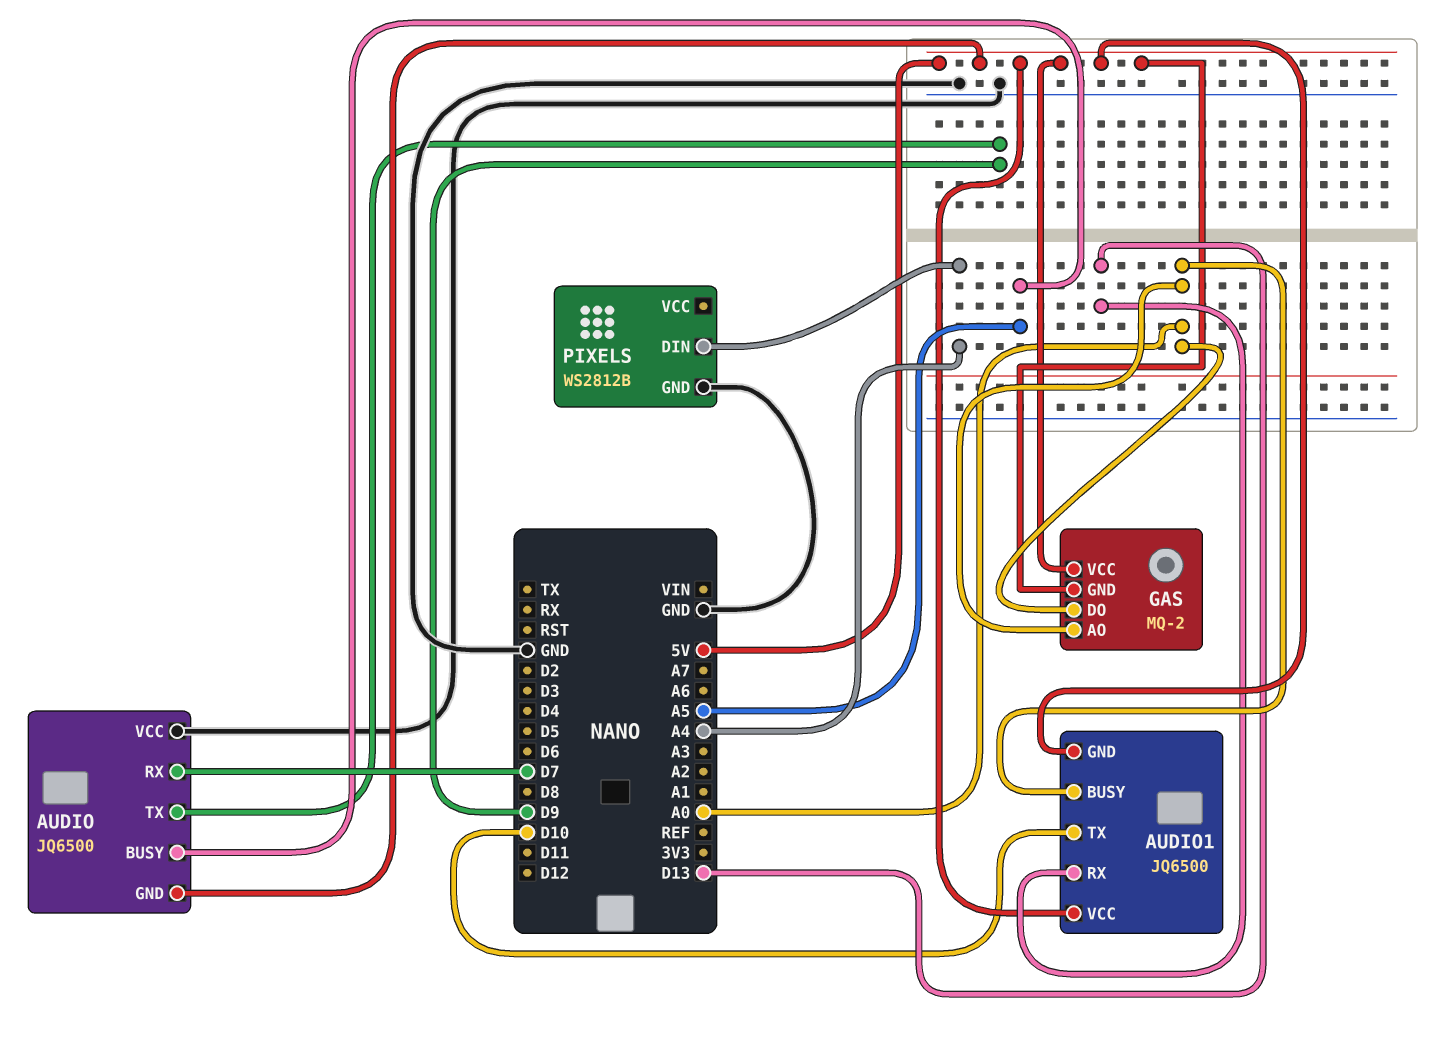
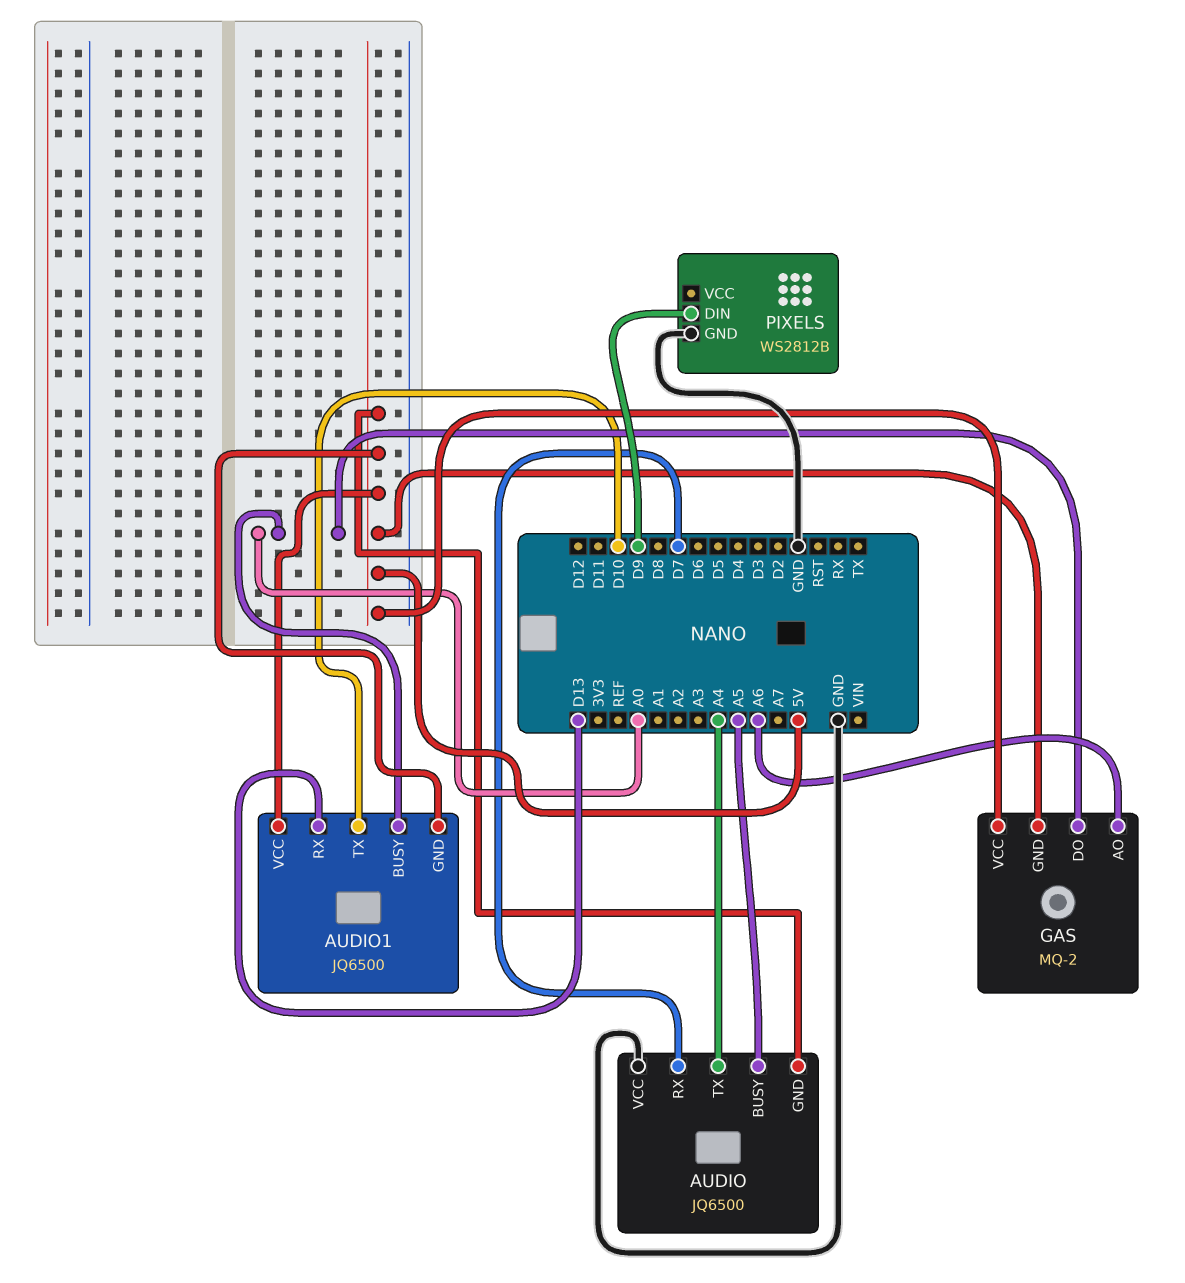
AUDIO pin TX: D9 -> A4
GAS pin AO: A0 -> A6
PIXELS pin DIN: A4 -> D9

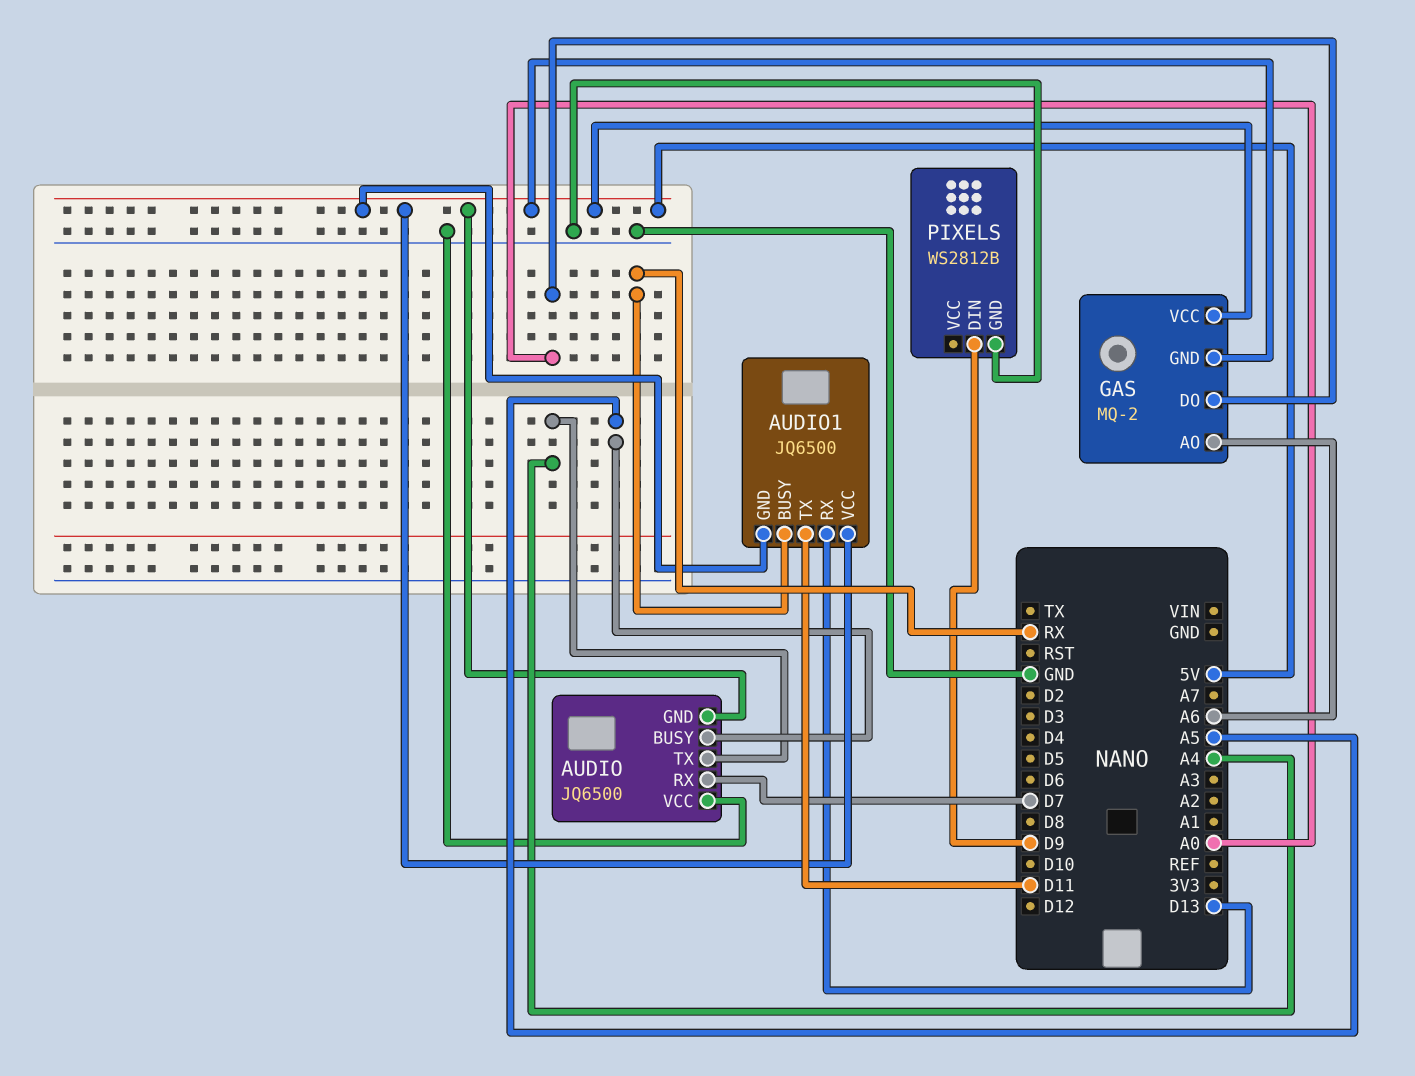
AUDIO1 pin BUSY: A0 -> RX
AUDIO1 pin TX: D10 -> D11

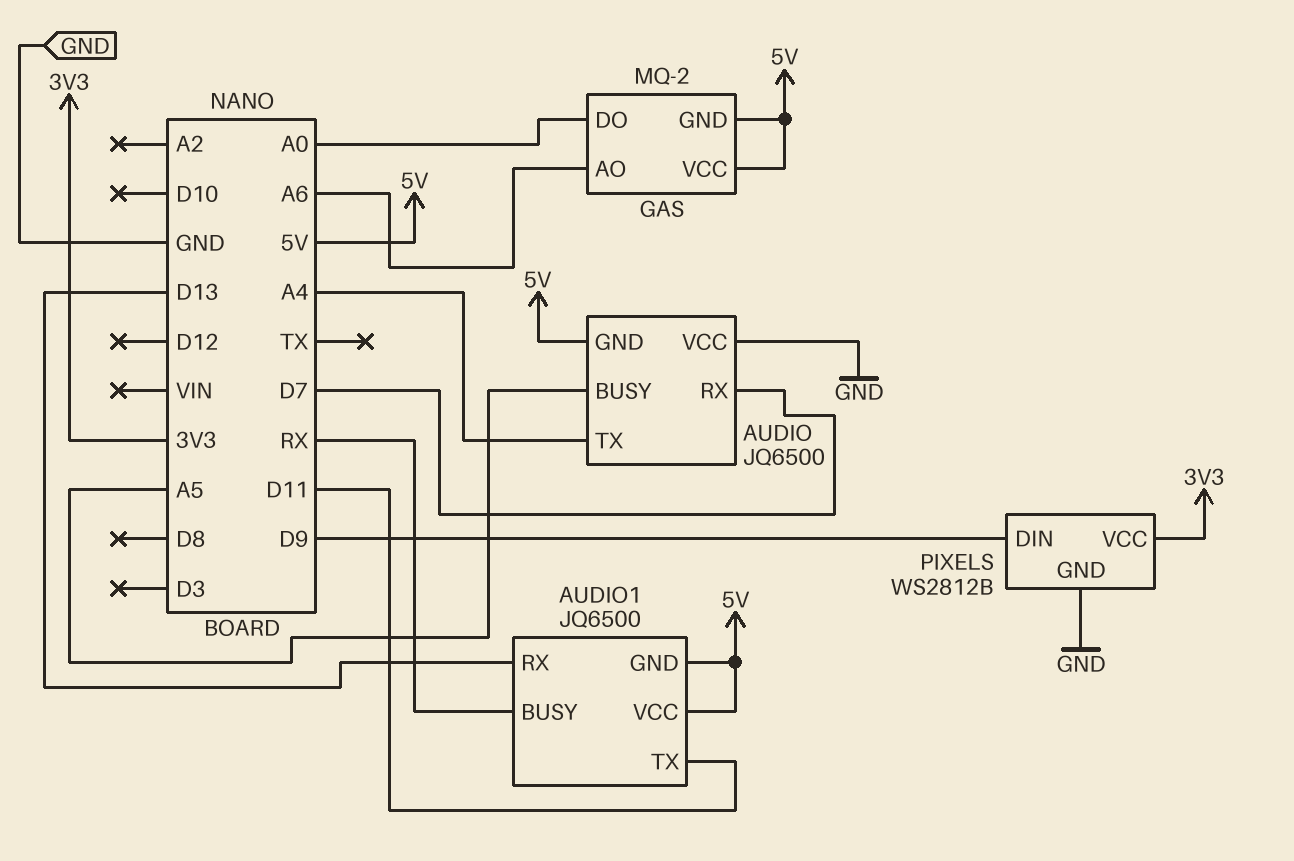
PIXELS pin VCC: none -> 3V3

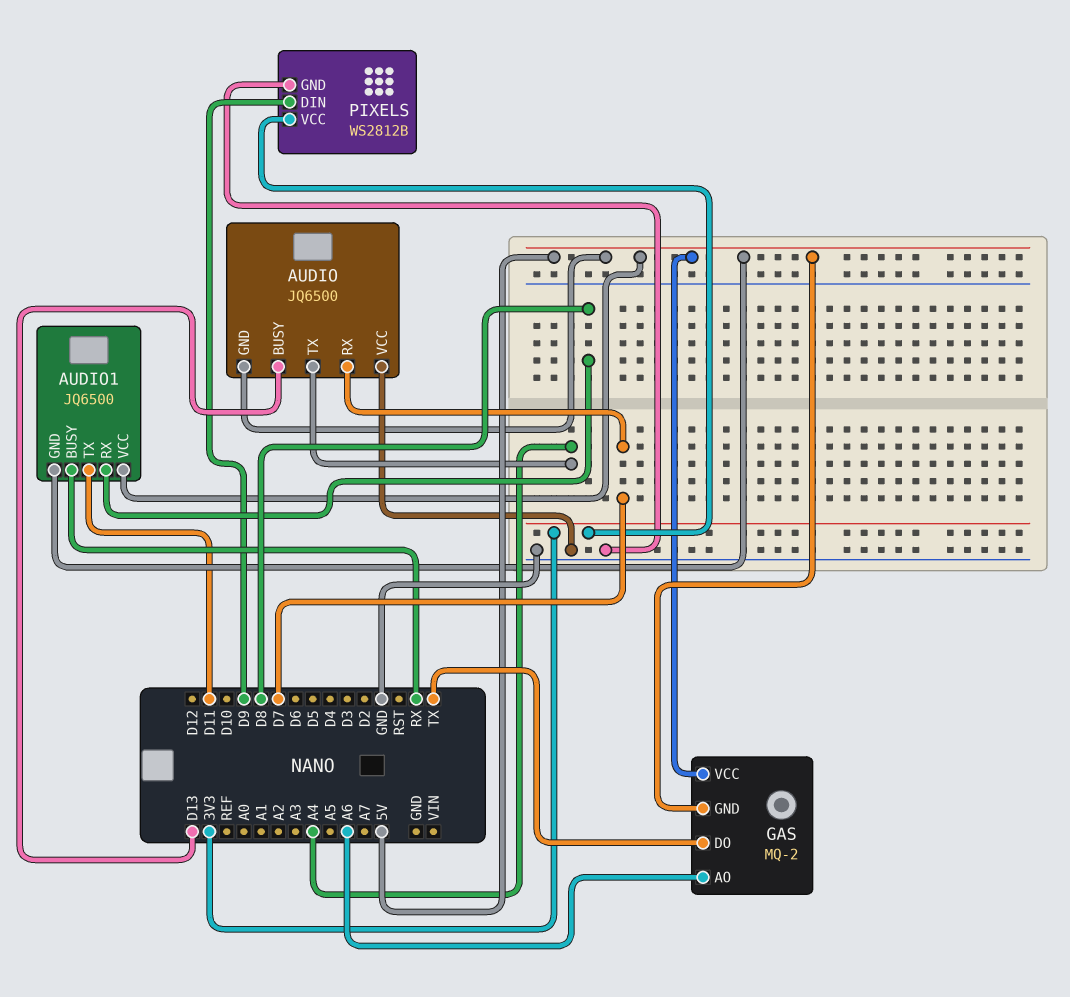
AUDIO pin BUSY: A5 -> D13
AUDIO1 pin RX: D13 -> D8
GAS pin DO: A0 -> TX

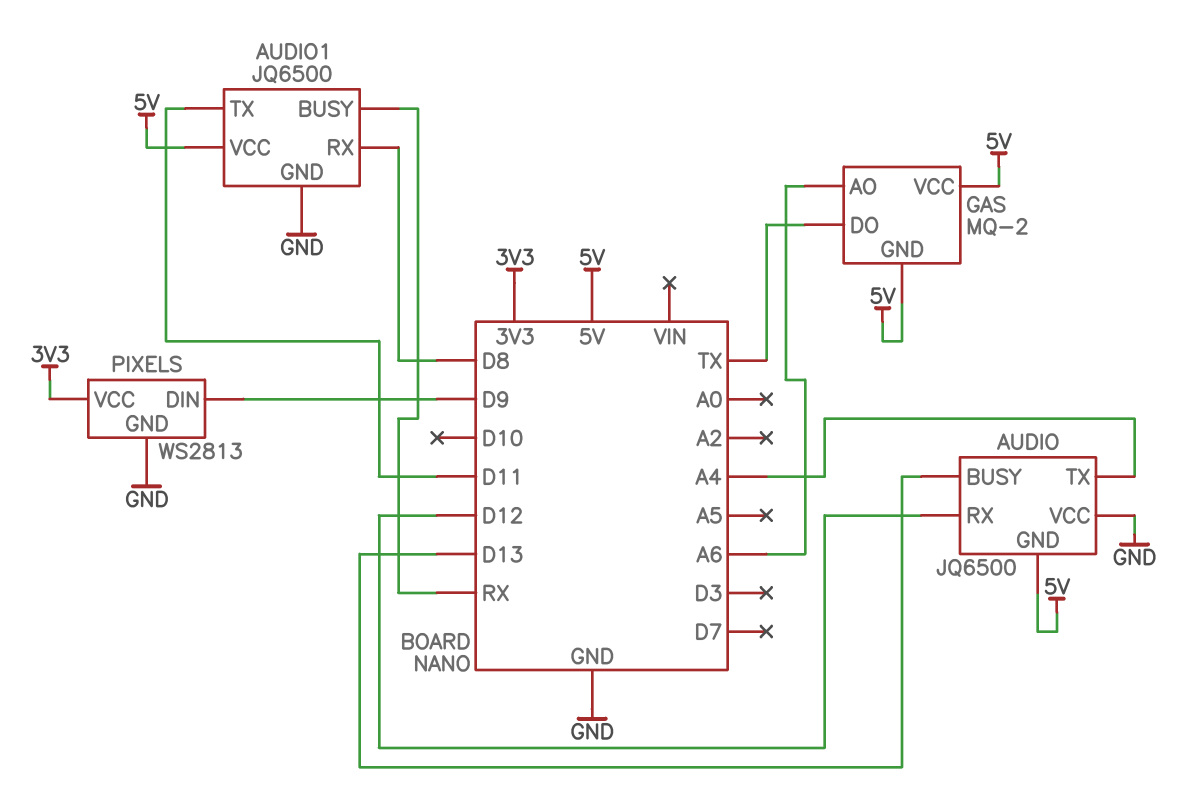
AUDIO pin RX: D7 -> D12
AUDIO1 pin GND: 5V -> GND
PIXELS: WS2812B -> WS2813

